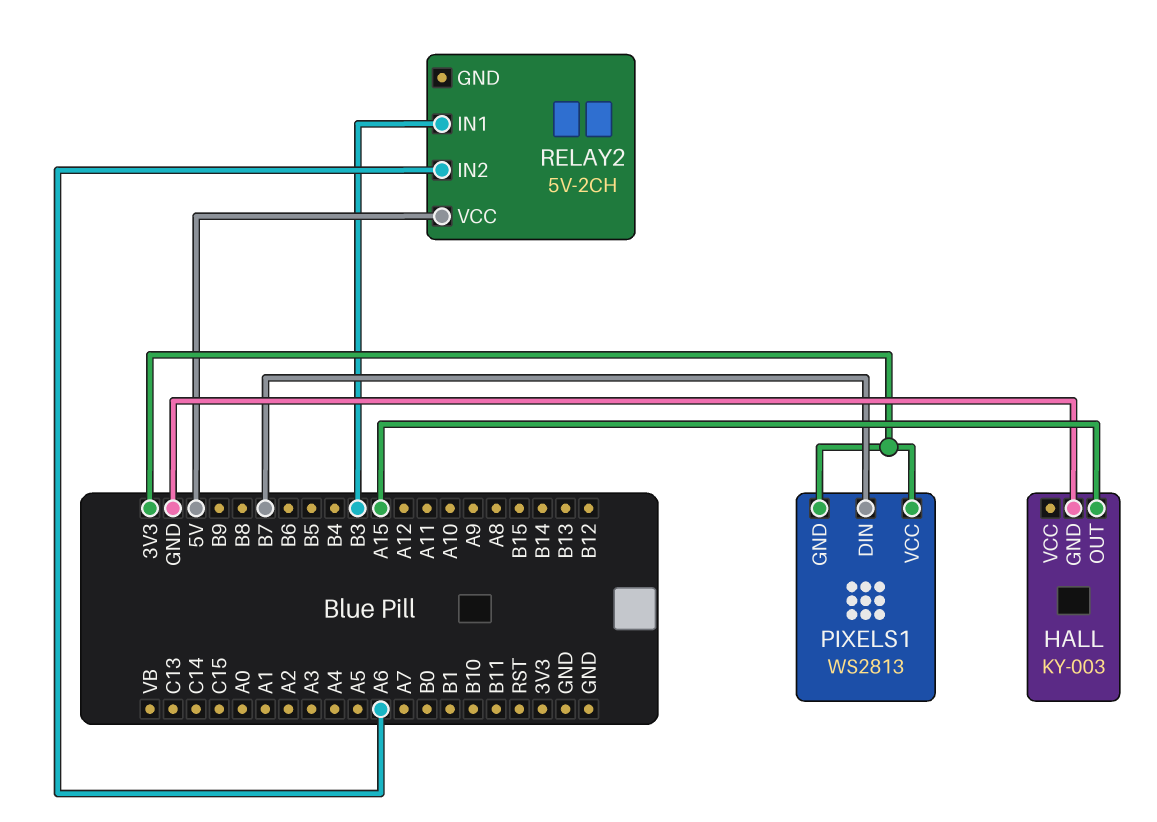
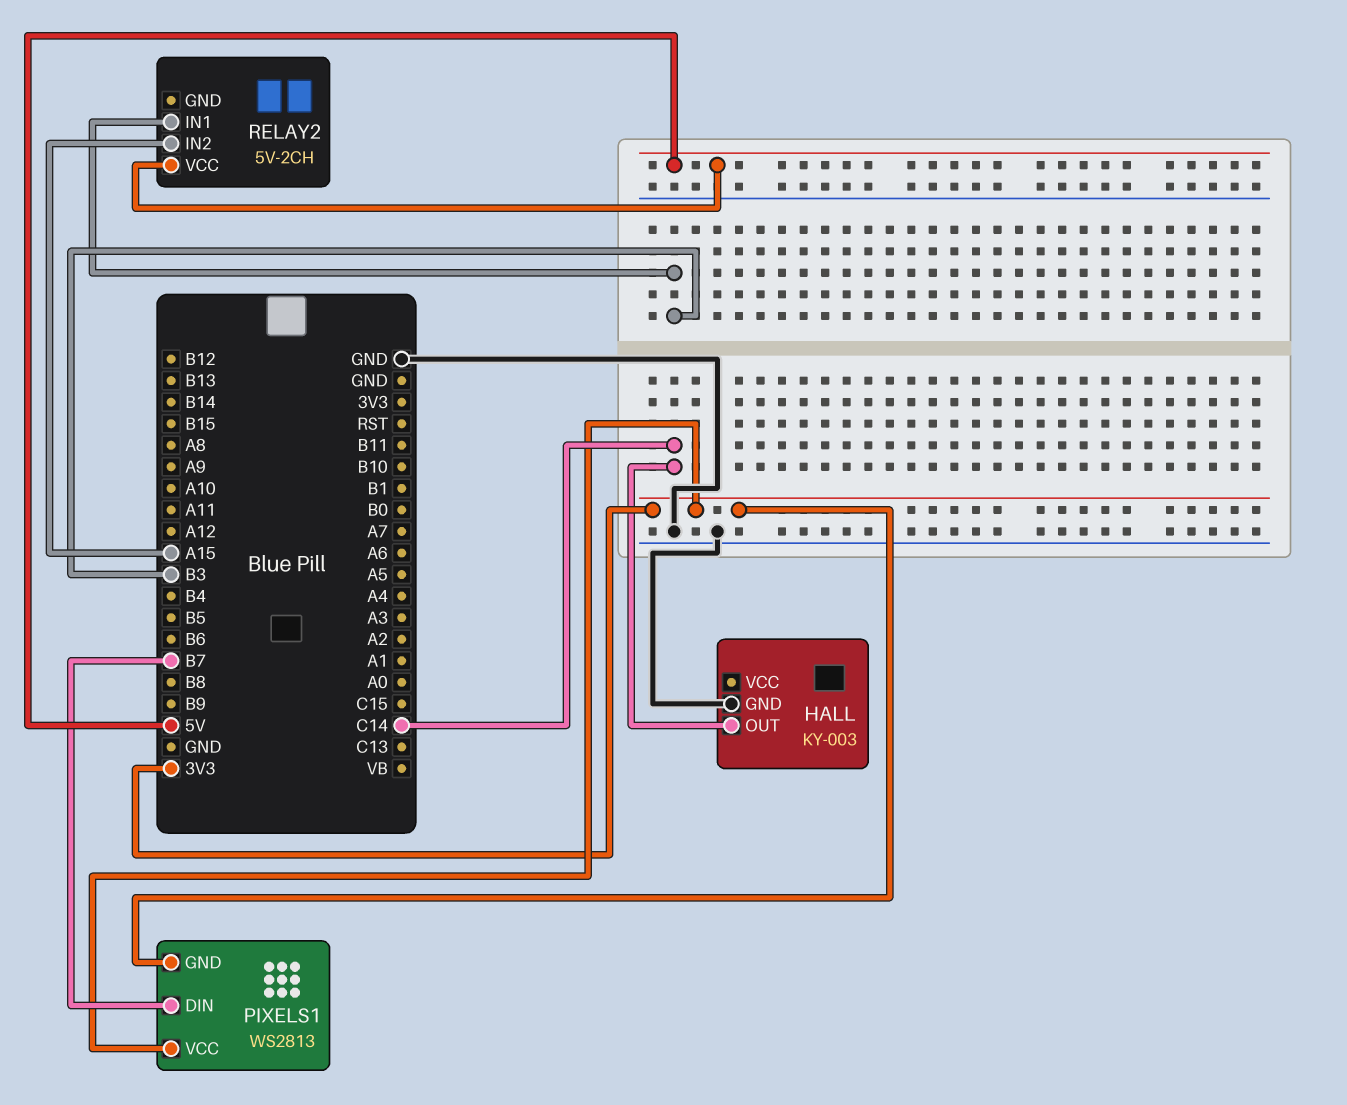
HALL pin OUT: A15 -> C14
RELAY2 pin IN2: A6 -> A15

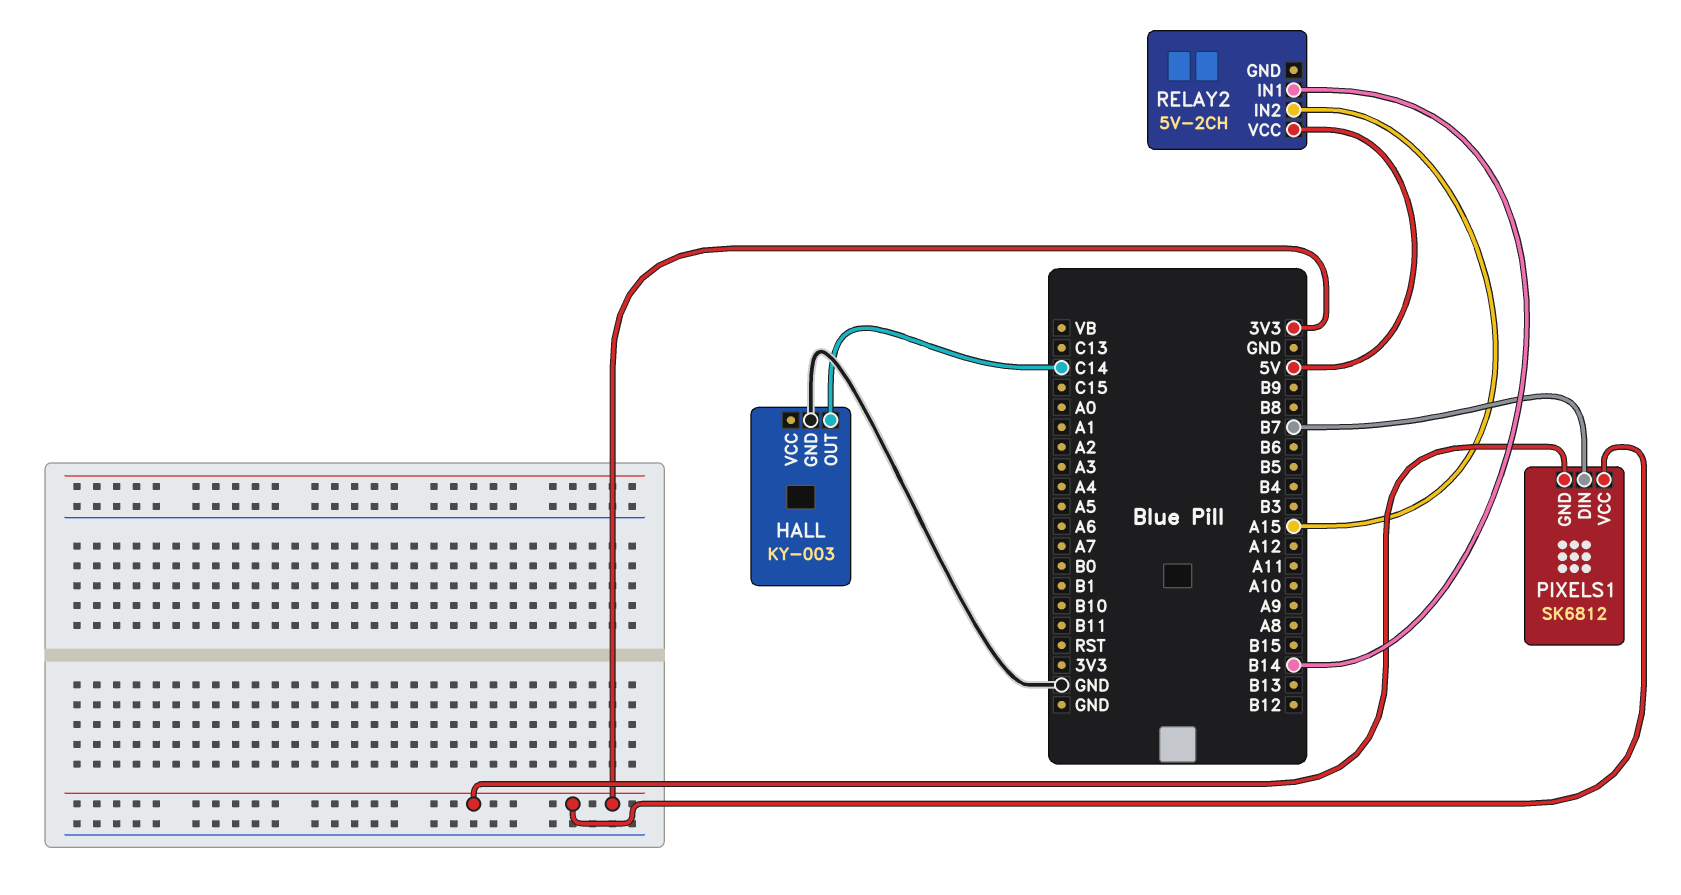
PIXELS1: WS2813 -> SK6812
RELAY2 pin IN1: B3 -> B14

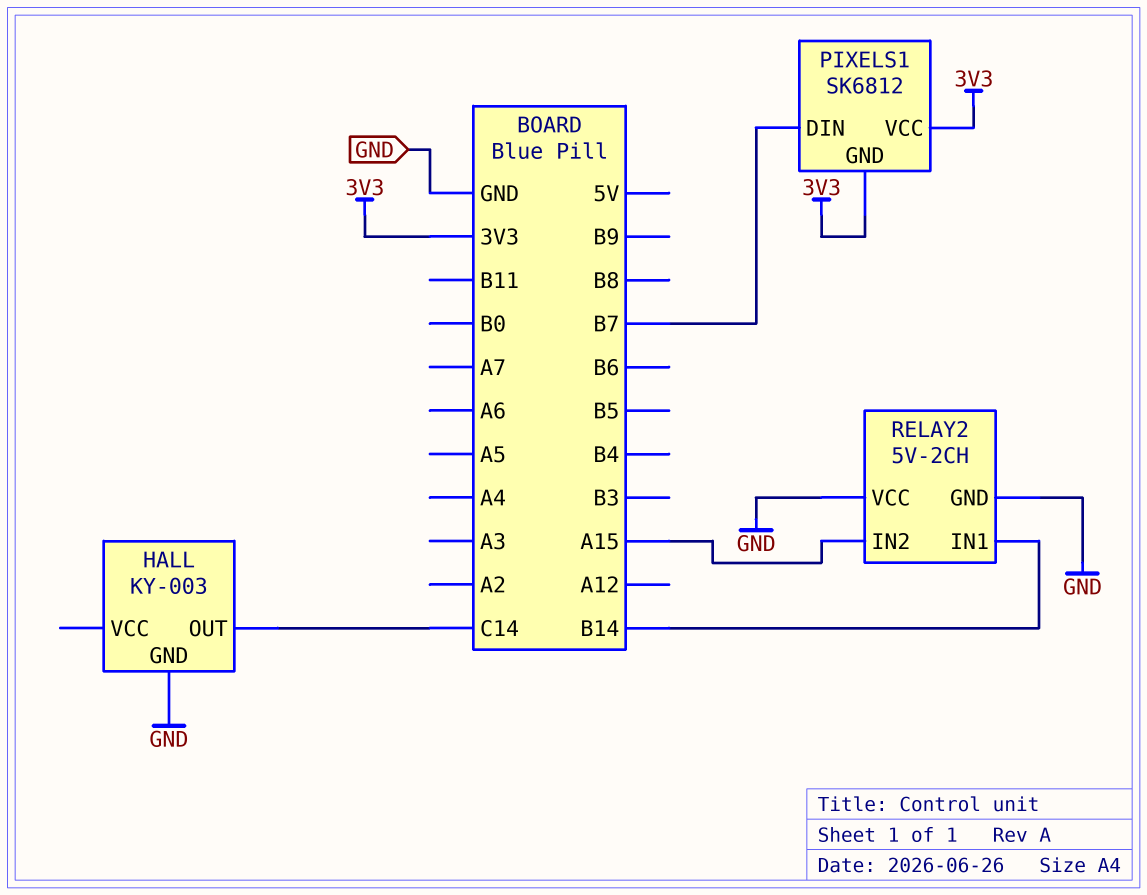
RELAY2 pin GND: none -> GND
RELAY2 pin VCC: 5V -> GND

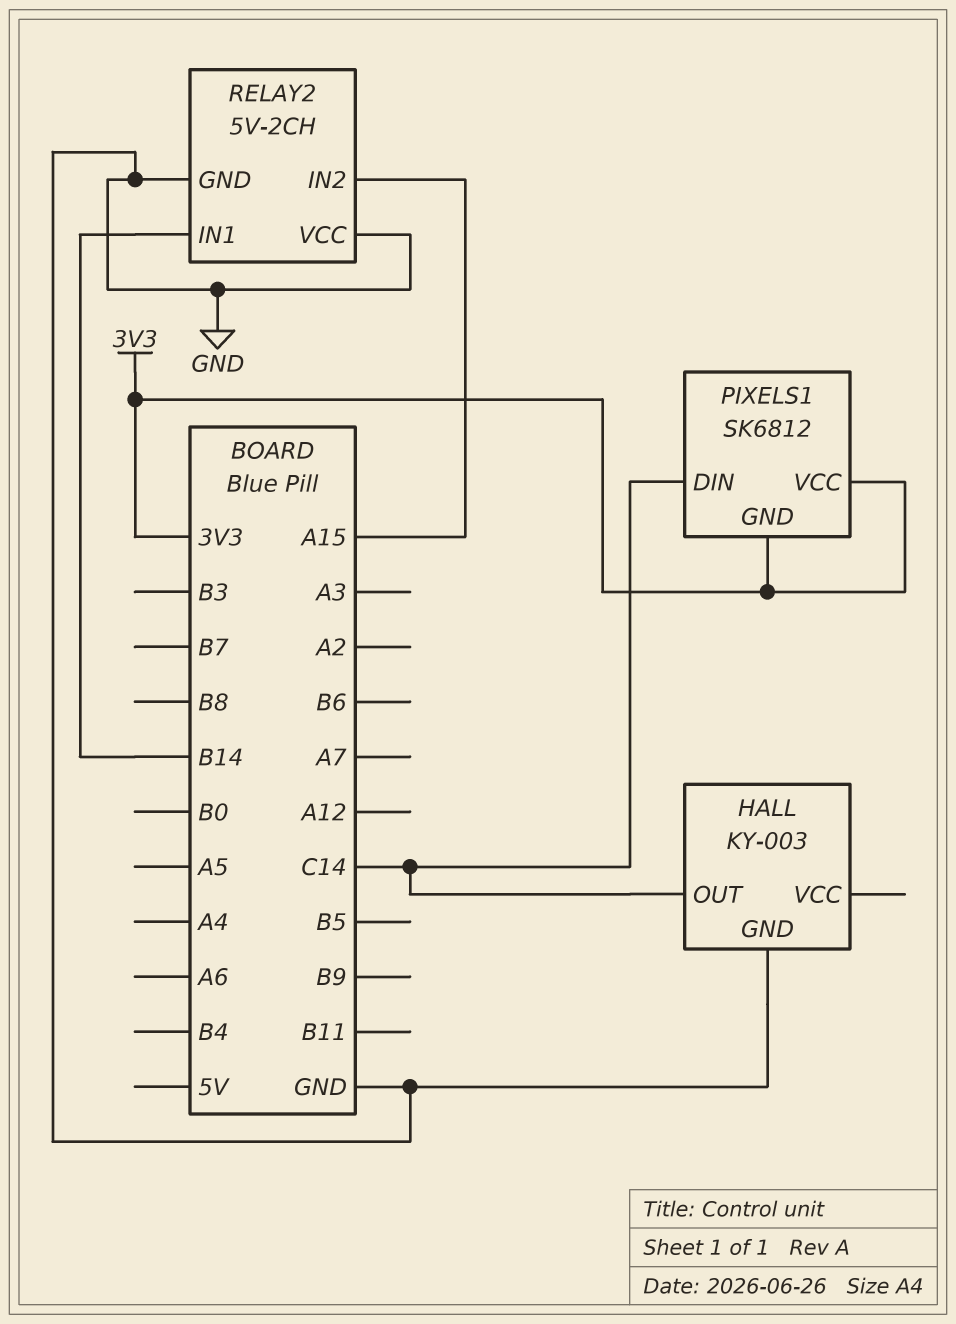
PIXELS1 pin DIN: B7 -> C14

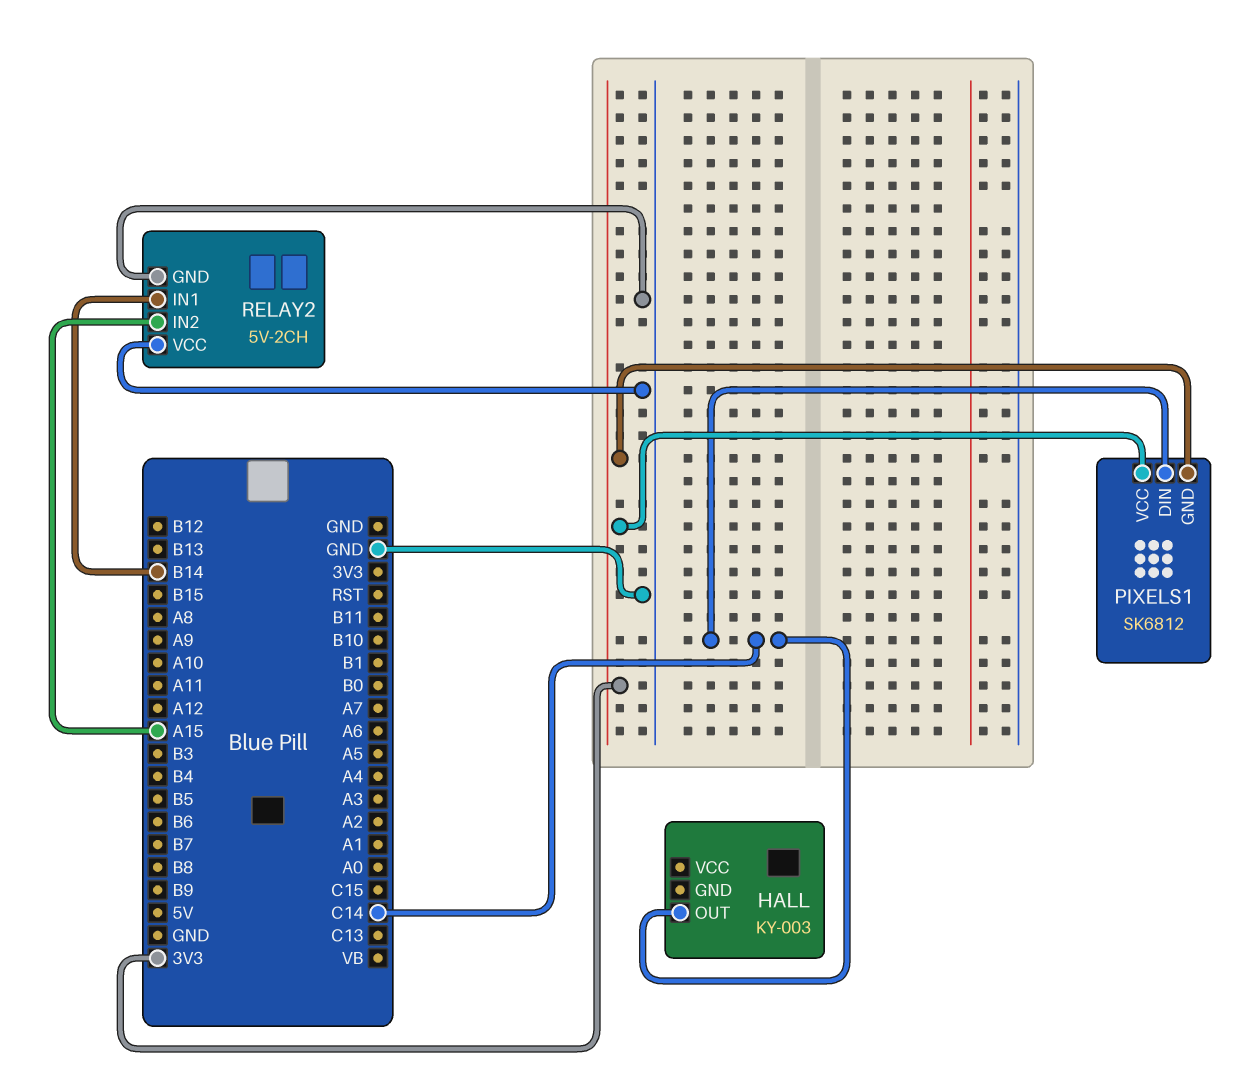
HALL pin GND: GND -> none

